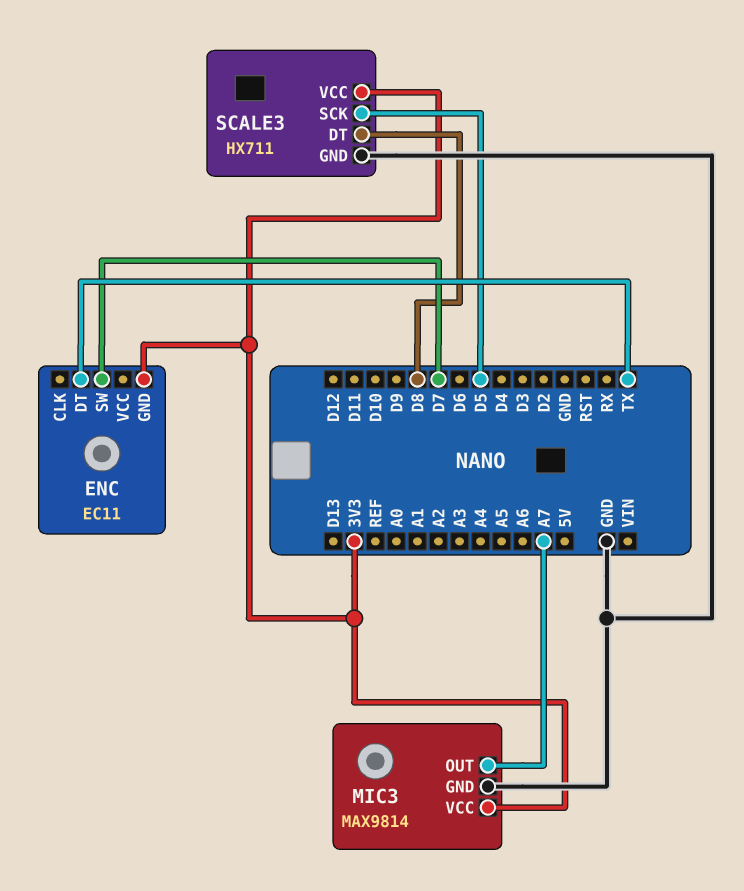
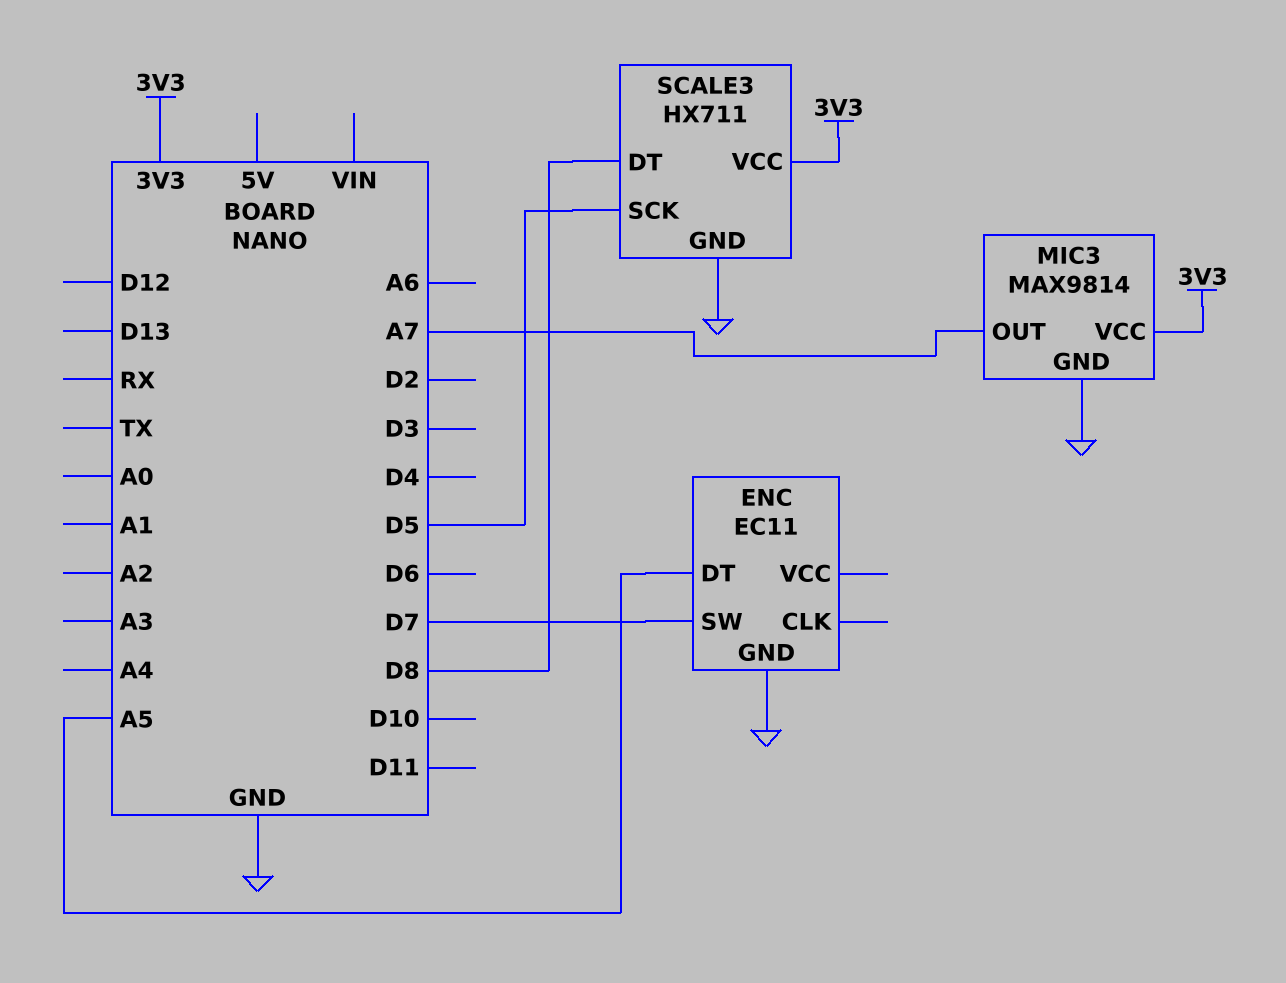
ENC pin DT: TX -> A5
ENC pin GND: 3V3 -> GND

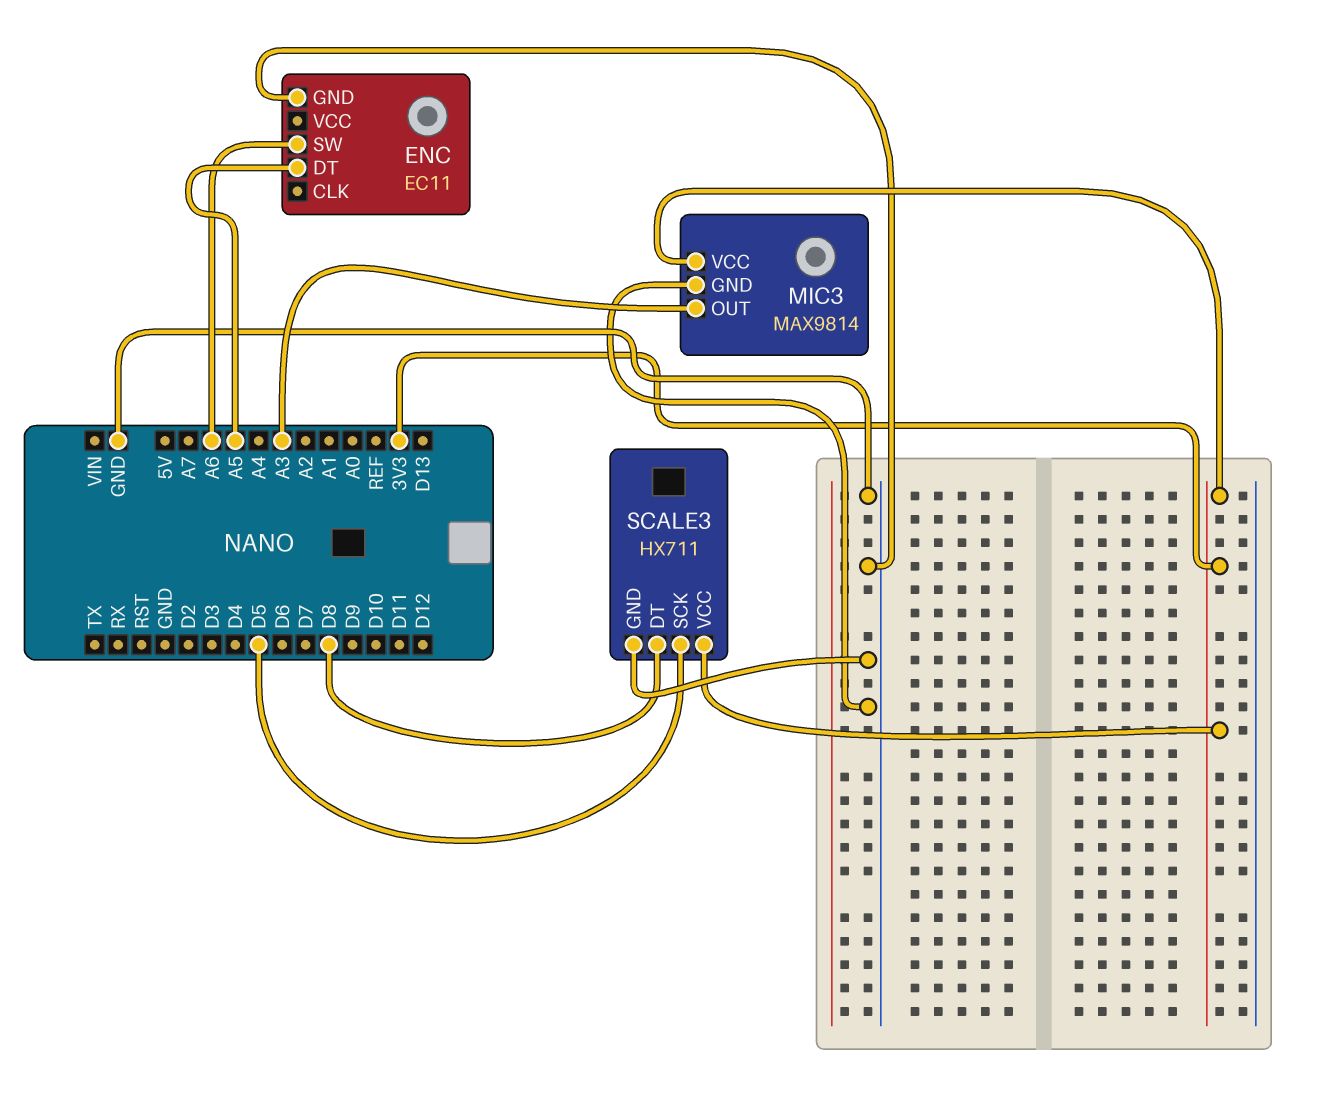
ENC pin SW: D7 -> A6
MIC3 pin OUT: A7 -> A3

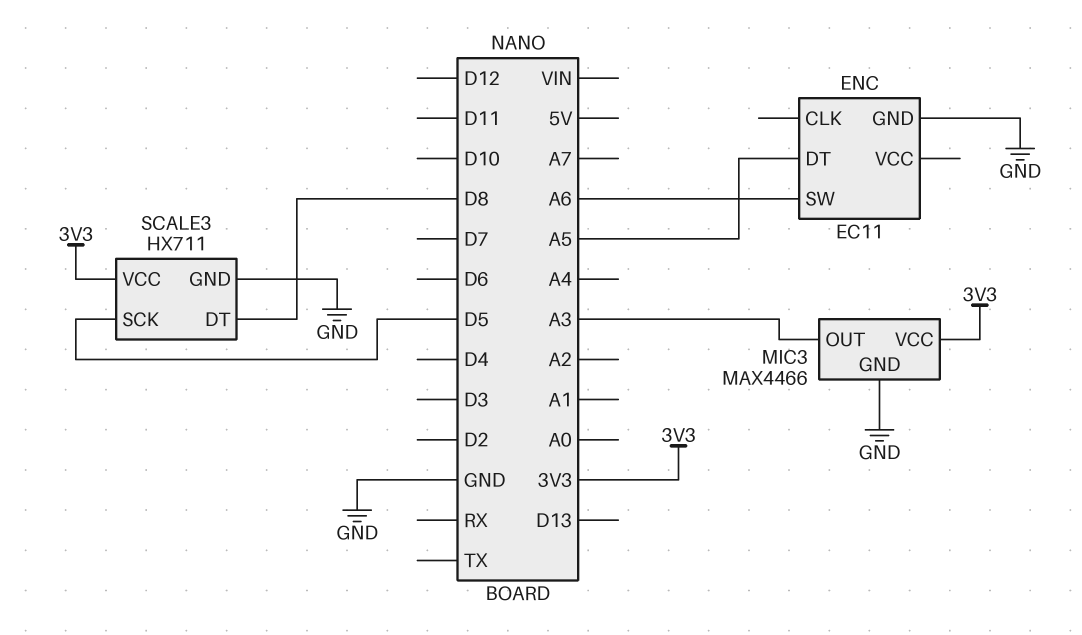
MIC3: MAX9814 -> MAX4466

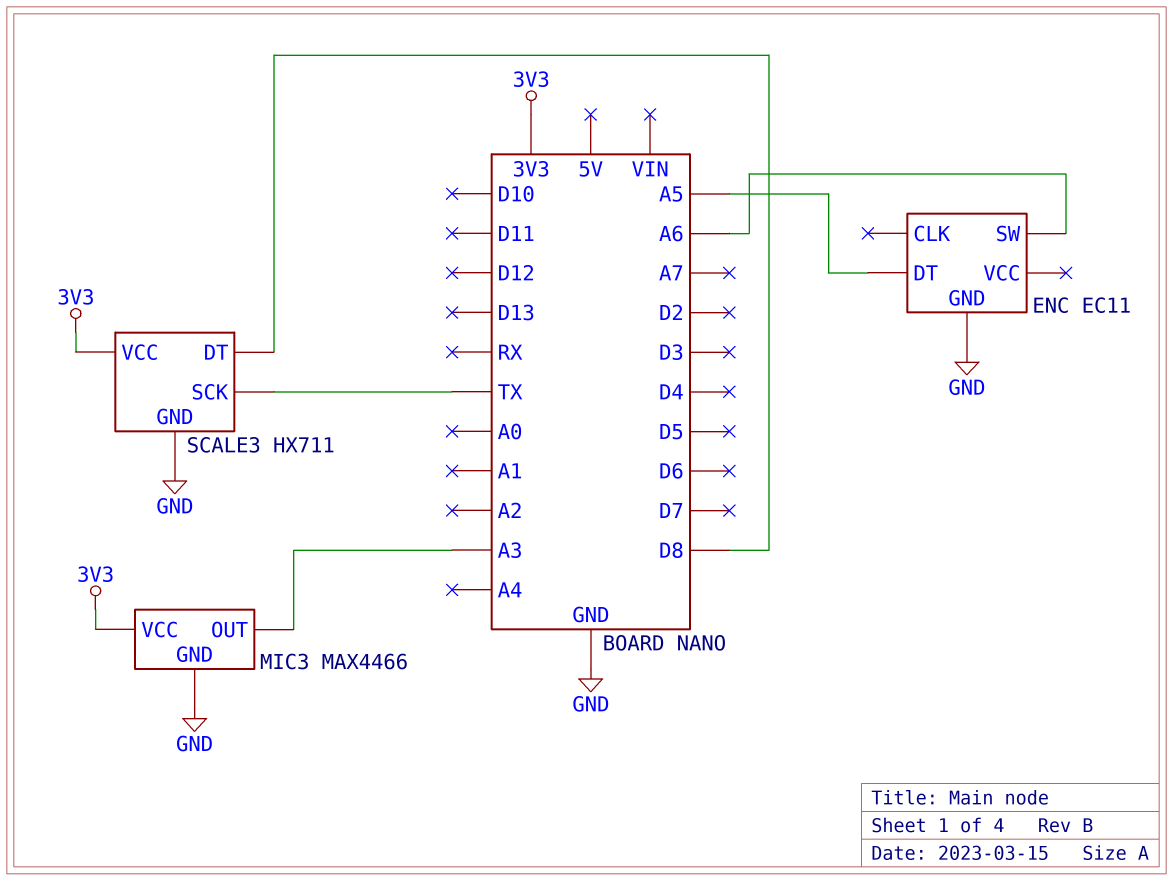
SCALE3 pin SCK: D5 -> TX

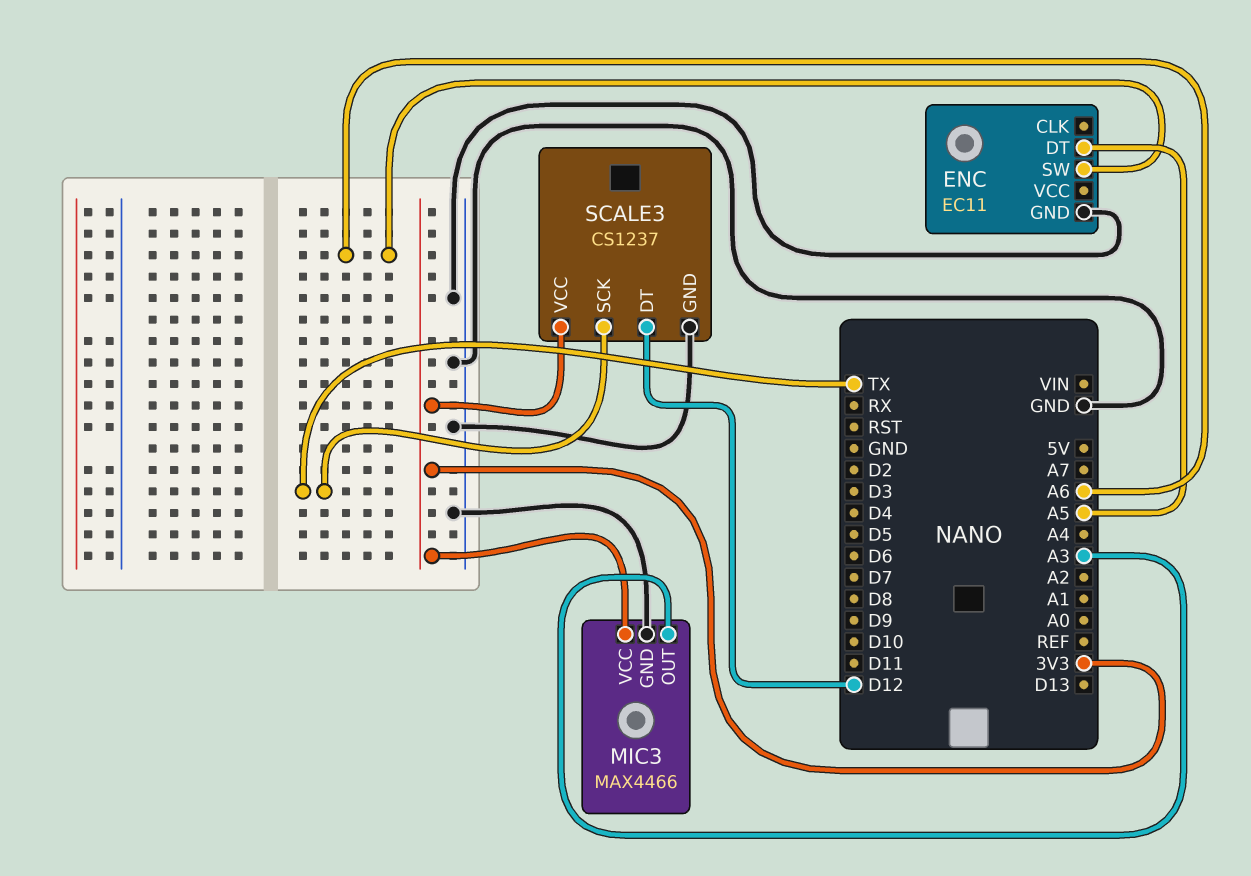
SCALE3: HX711 -> CS1237
SCALE3 pin DT: D8 -> D12

